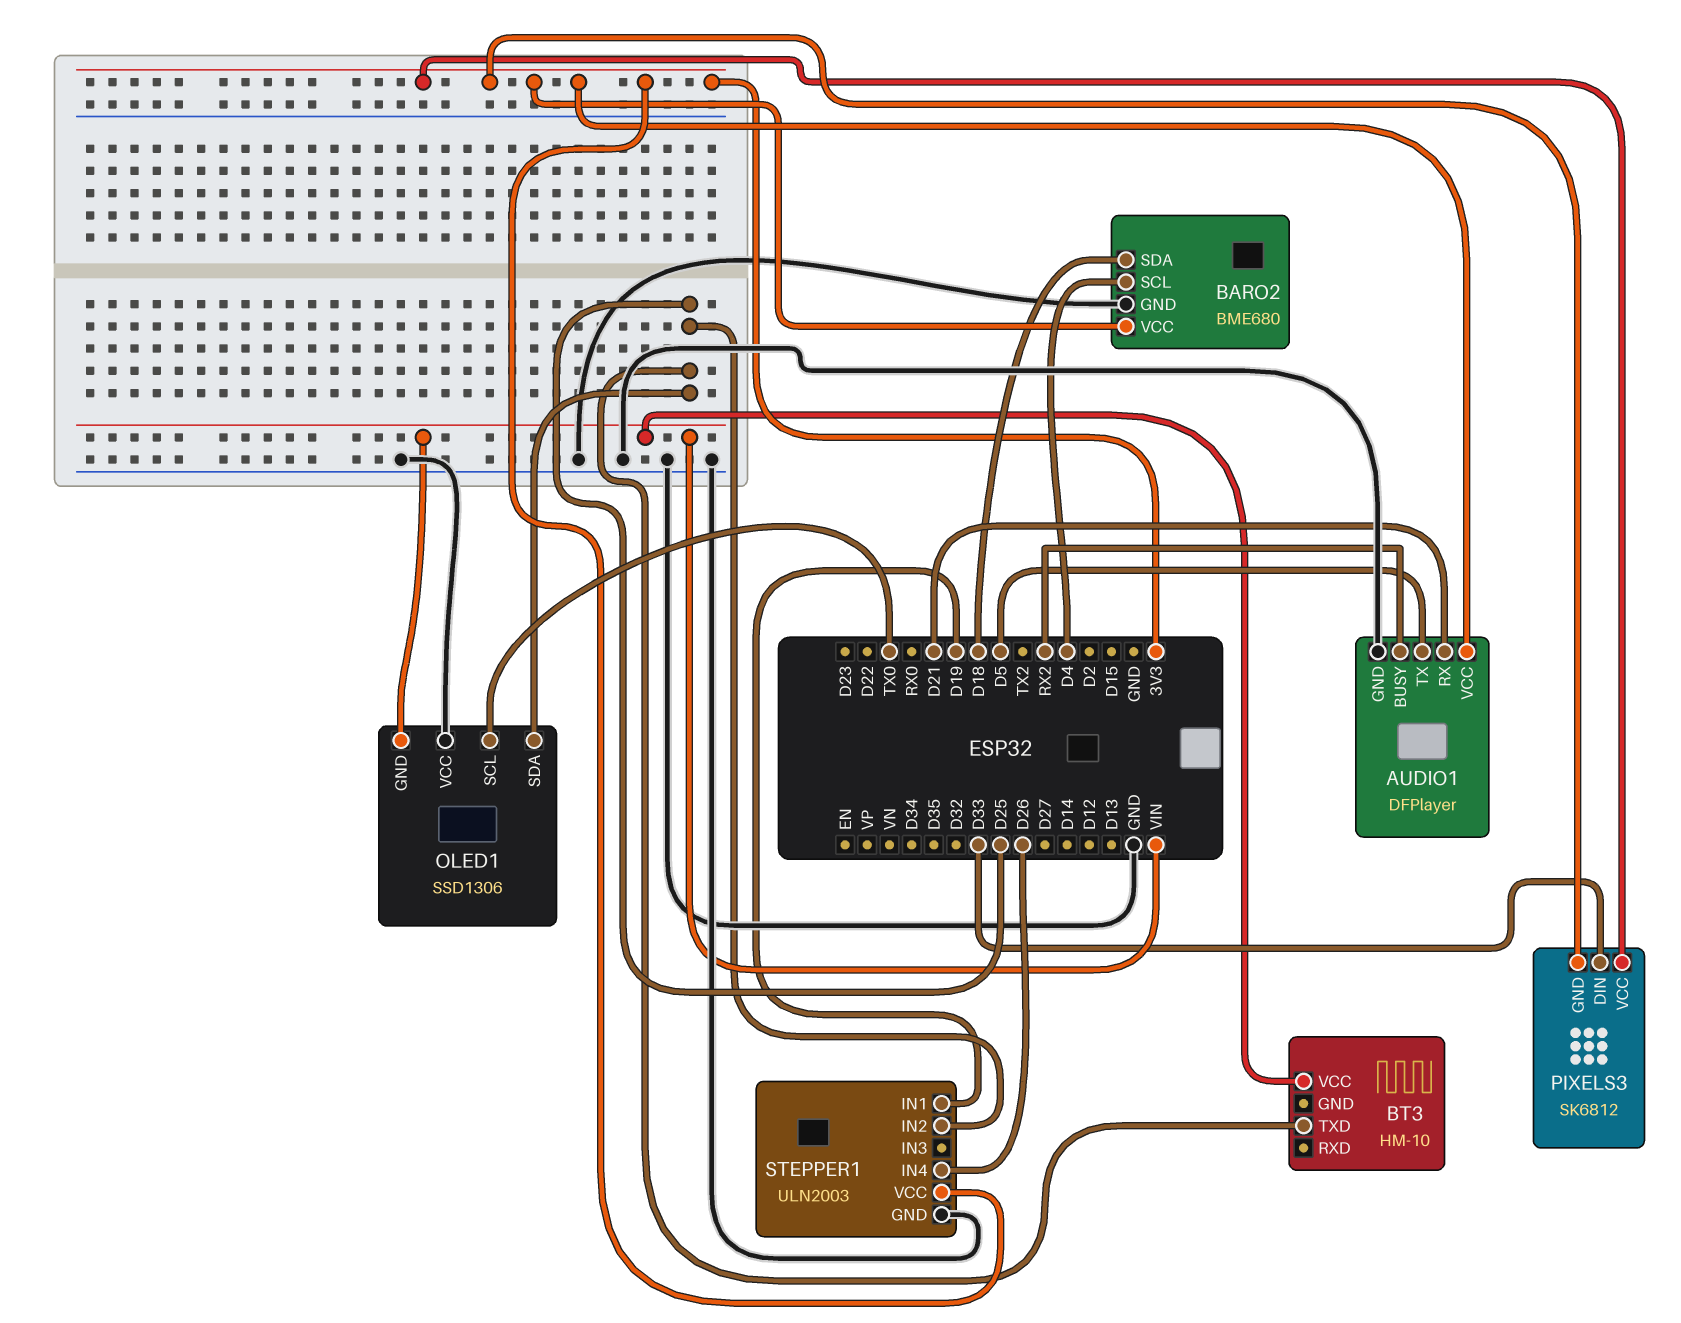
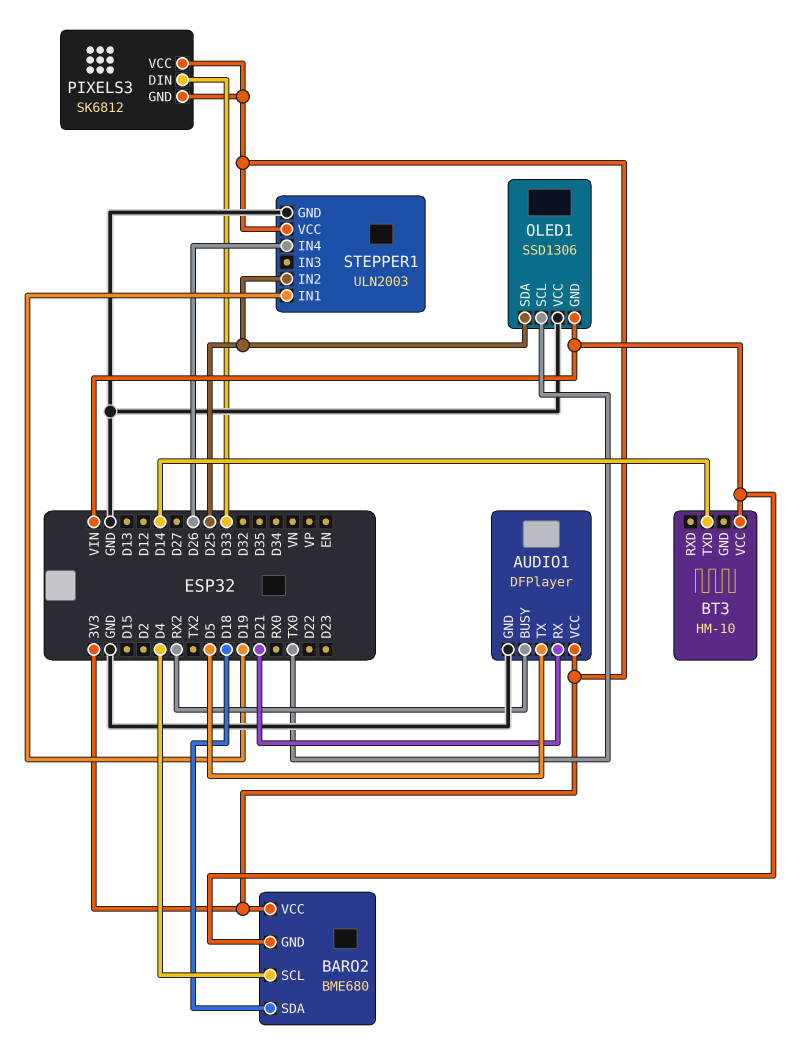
BARO2 pin GND: GND -> VIN
BT3 pin TXD: D25 -> D14

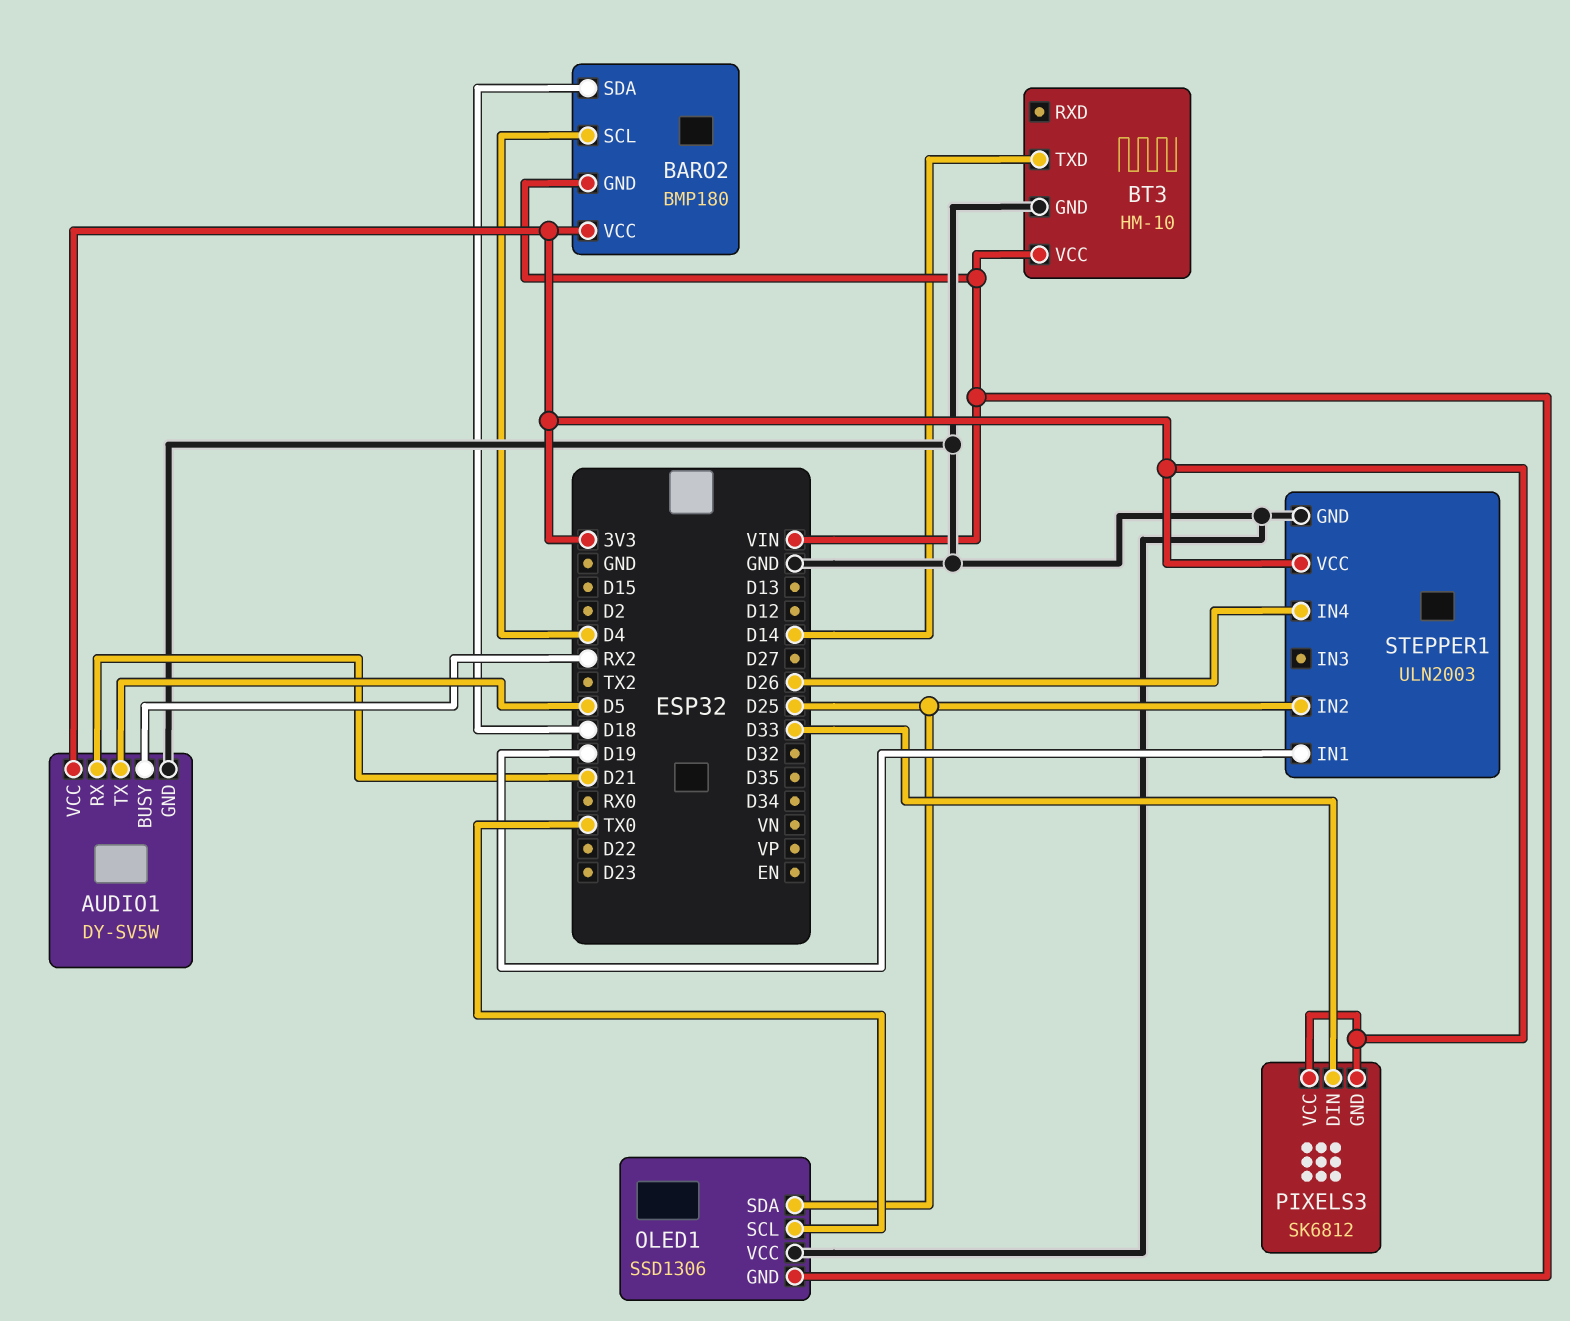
AUDIO1: DFPlayer -> DY-SV5W
BARO2: BME680 -> BMP180
BT3 pin GND: none -> GND

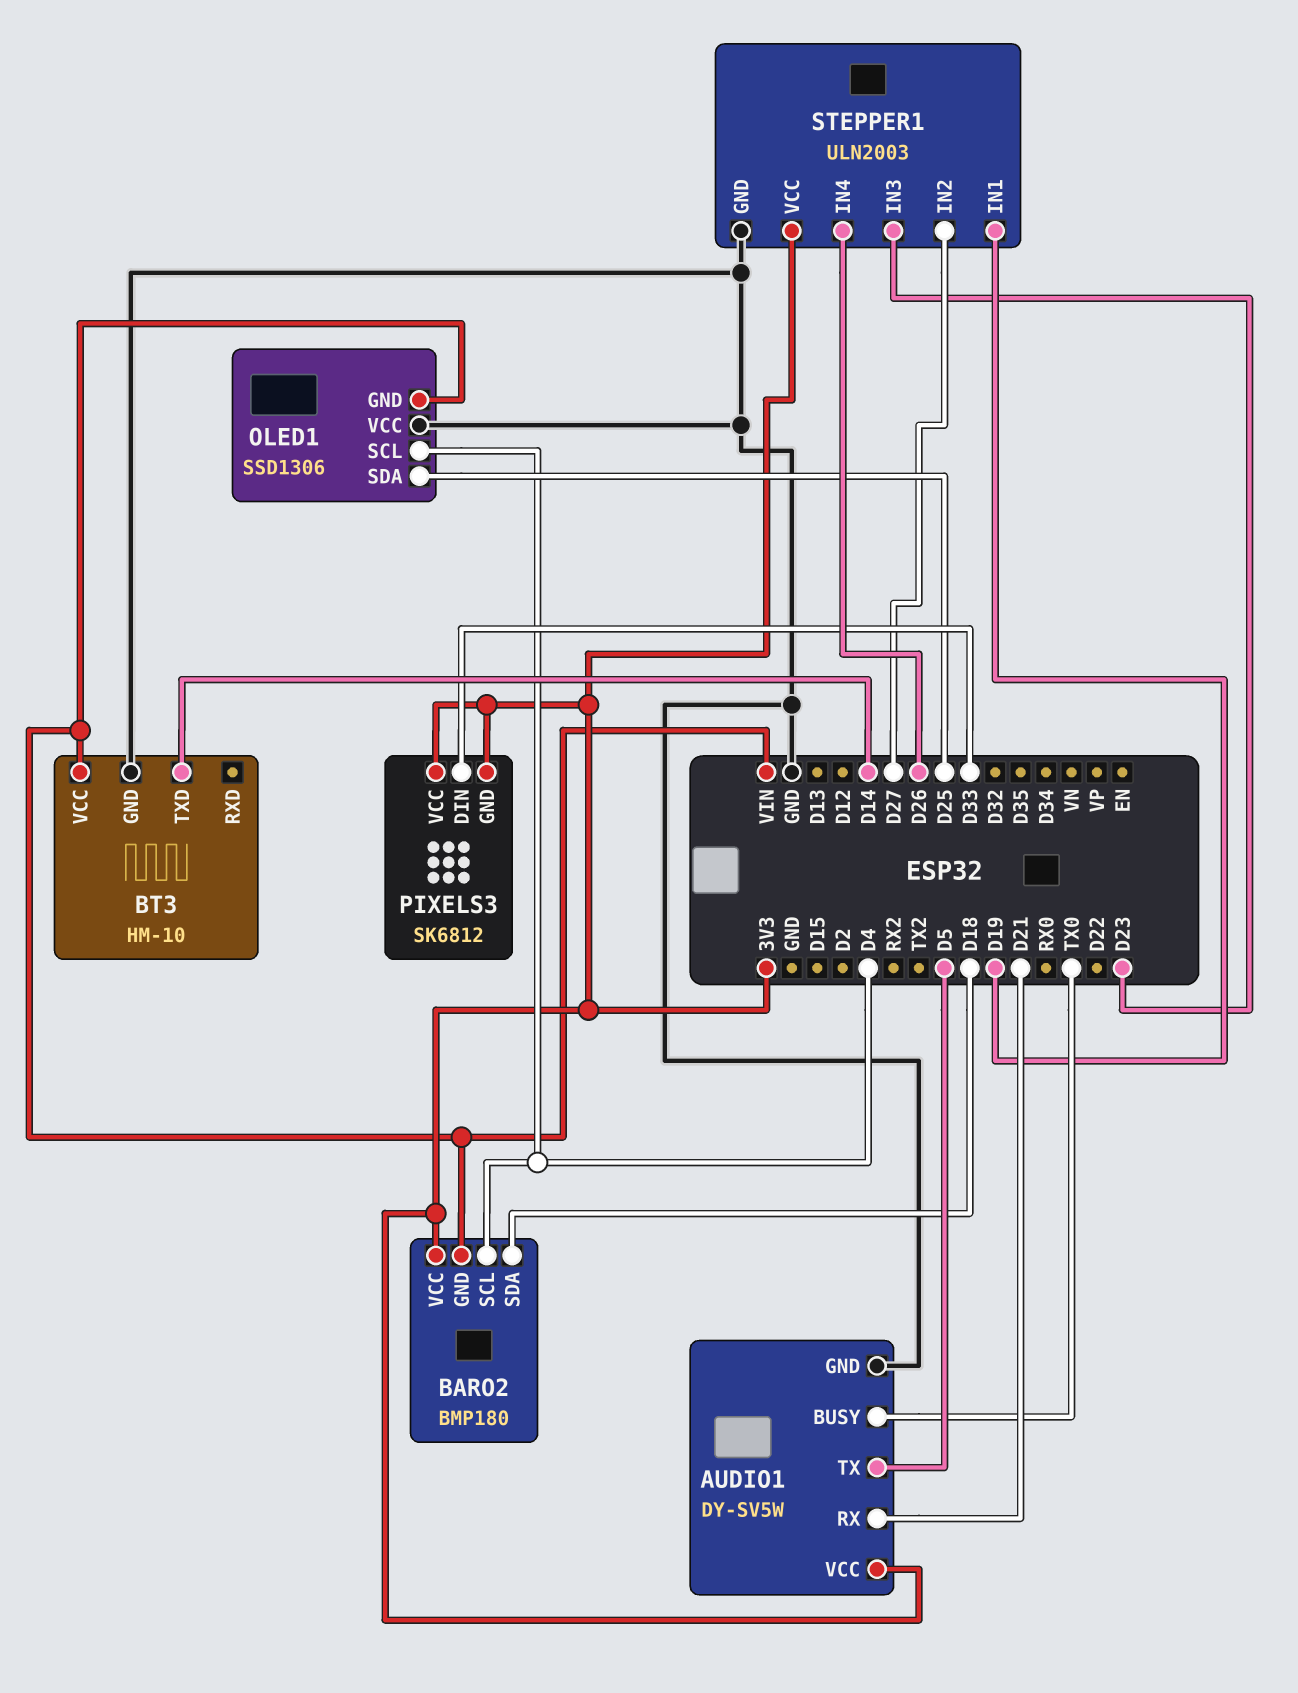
AUDIO1 pin BUSY: RX2 -> TX0
OLED1 pin SCL: TX0 -> D4
STEPPER1 pin IN2: D25 -> D27
STEPPER1 pin IN3: none -> D23

